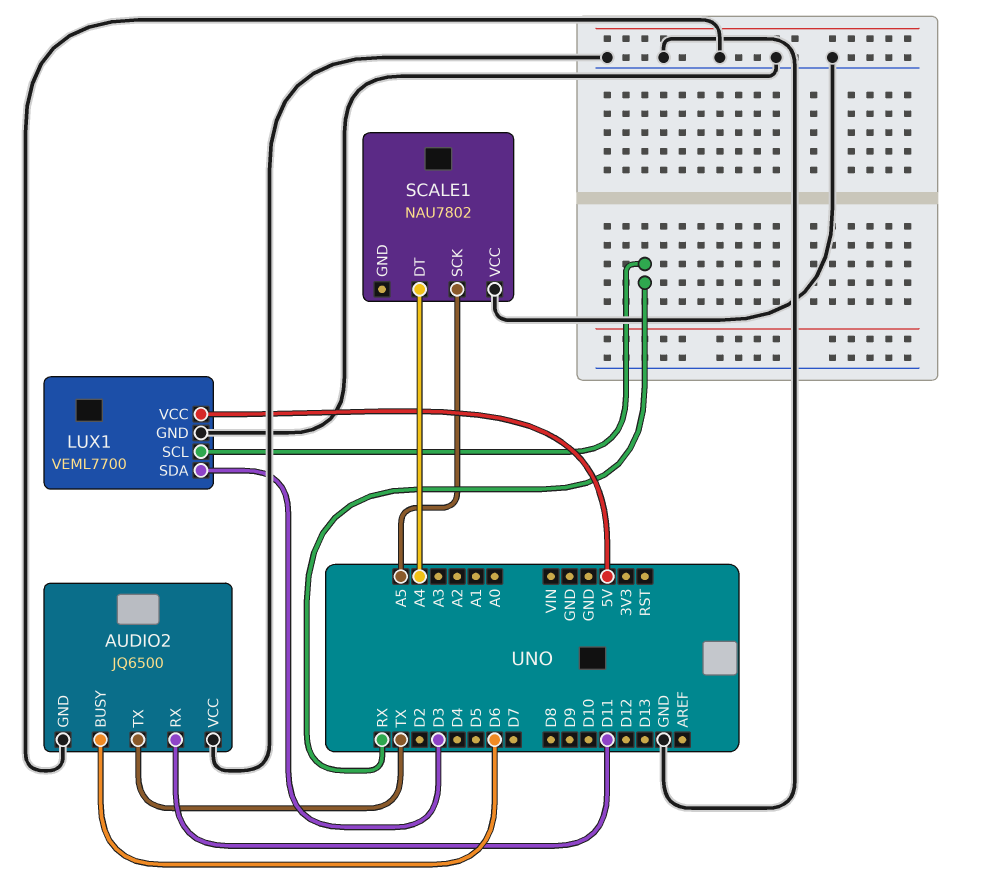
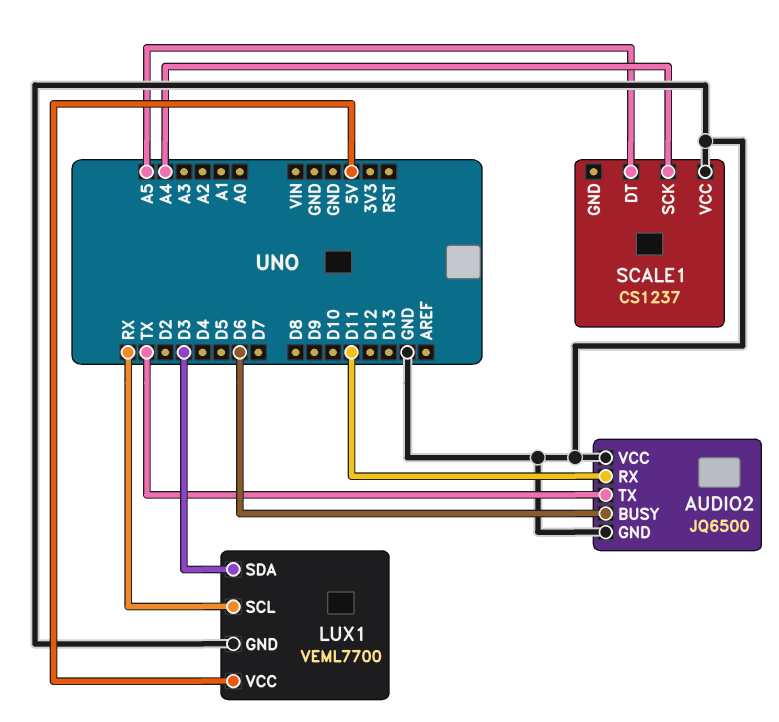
SCALE1: NAU7802 -> CS1237
SCALE1 pin DT: A4 -> A5
SCALE1 pin SCK: A5 -> A4

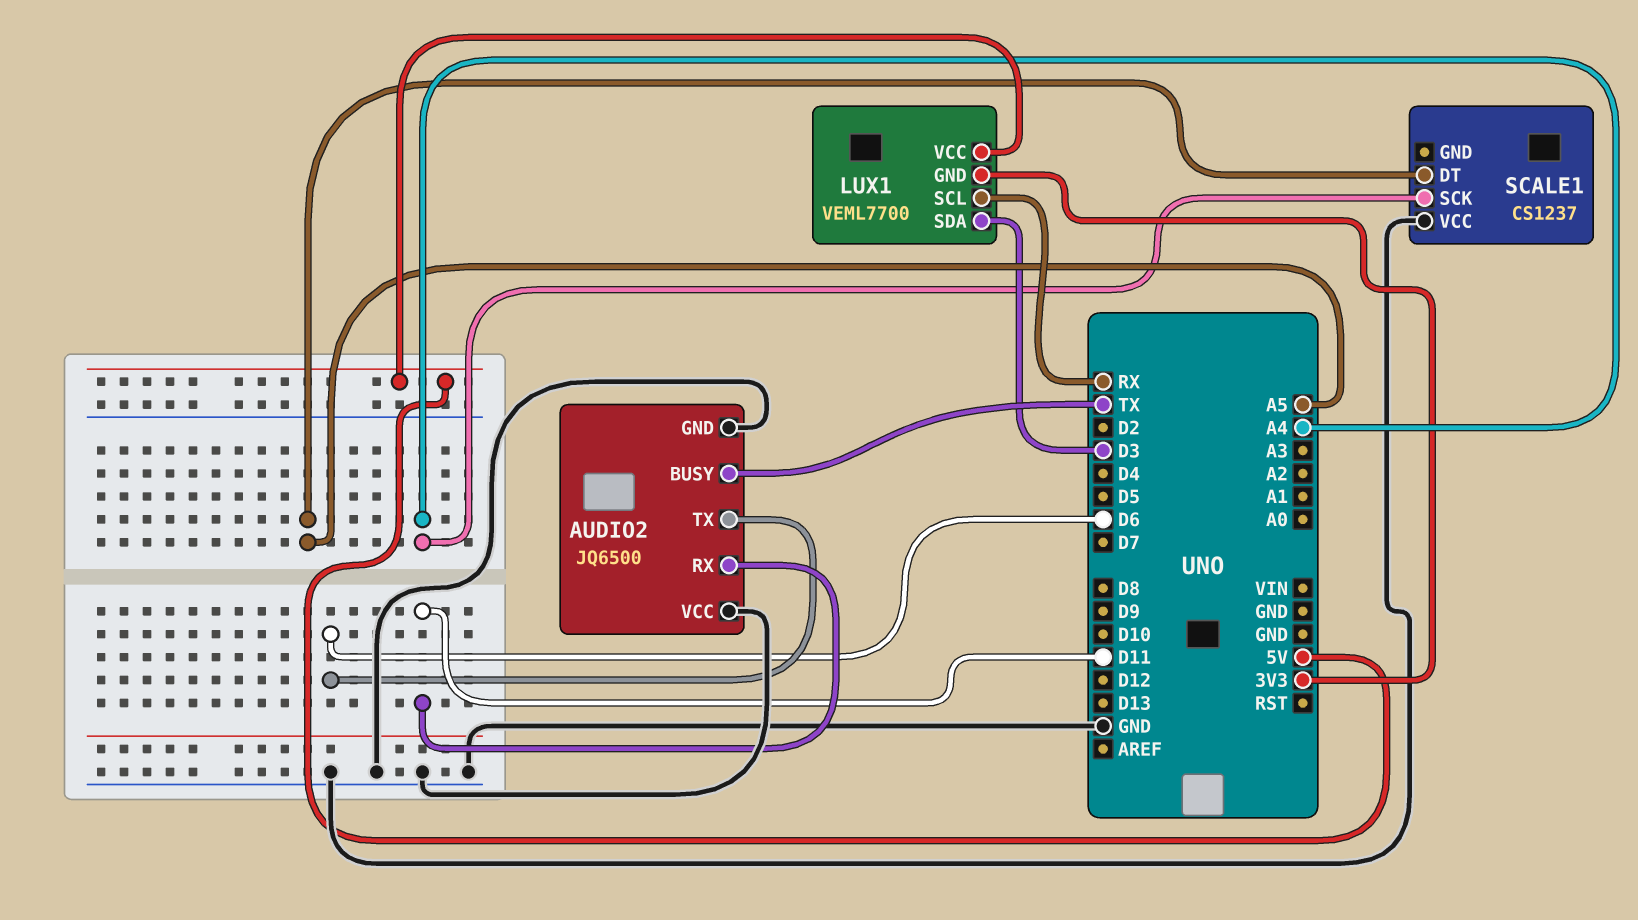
AUDIO2 pin BUSY: D6 -> TX
AUDIO2 pin TX: TX -> D6
LUX1 pin GND: GND -> 3V3

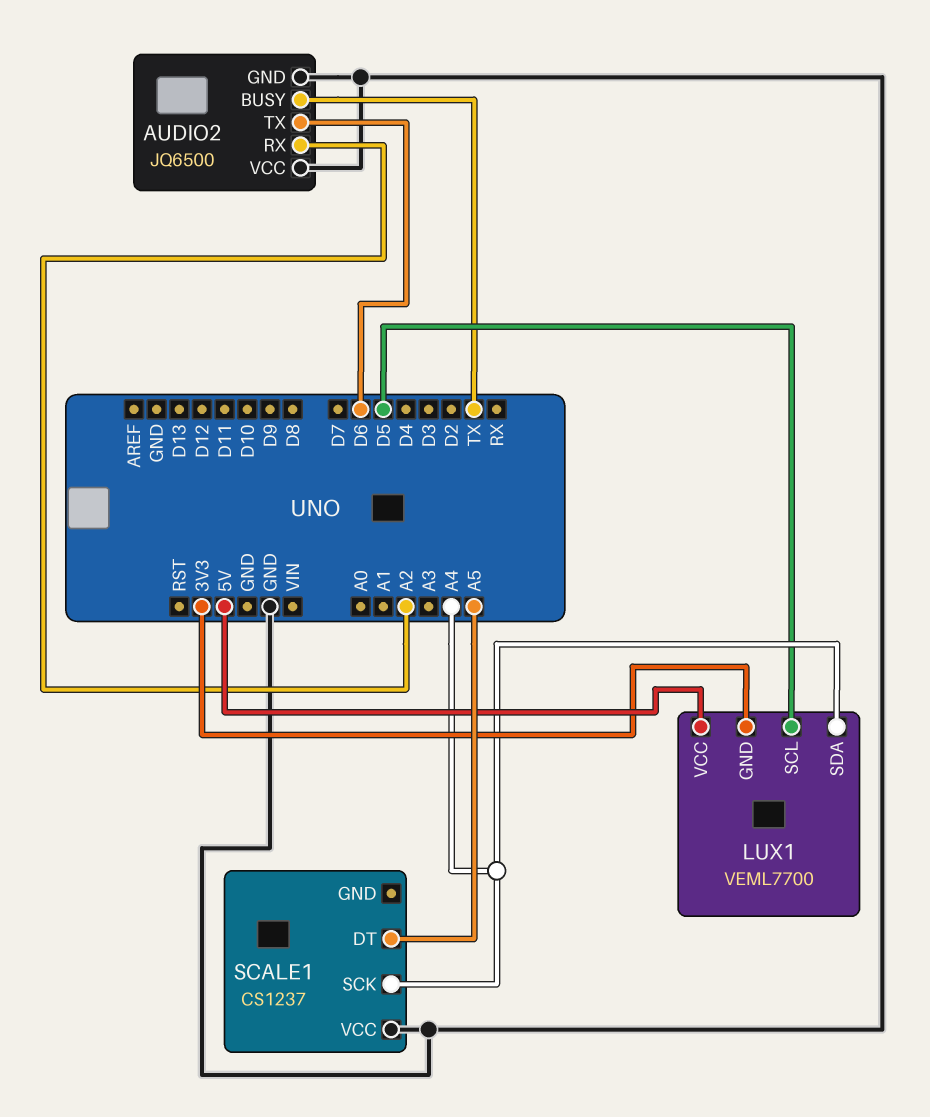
AUDIO2 pin RX: D11 -> A2
LUX1 pin SCL: RX -> D5
LUX1 pin SDA: D3 -> A4

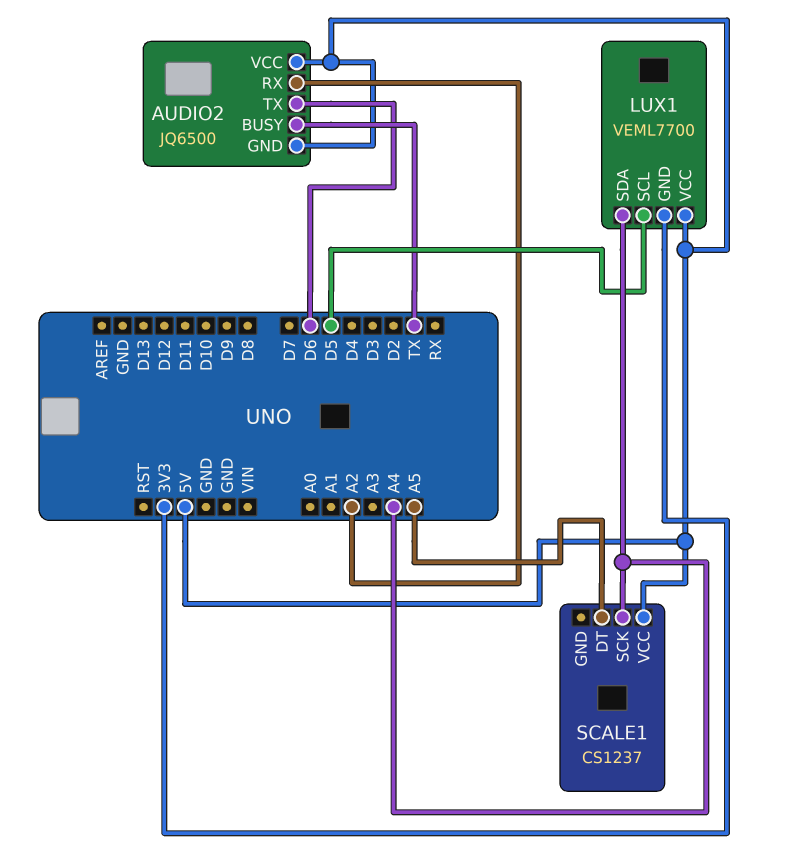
AUDIO2 pin GND: GND -> 5V
AUDIO2 pin VCC: GND -> 5V
SCALE1 pin VCC: GND -> 5V

